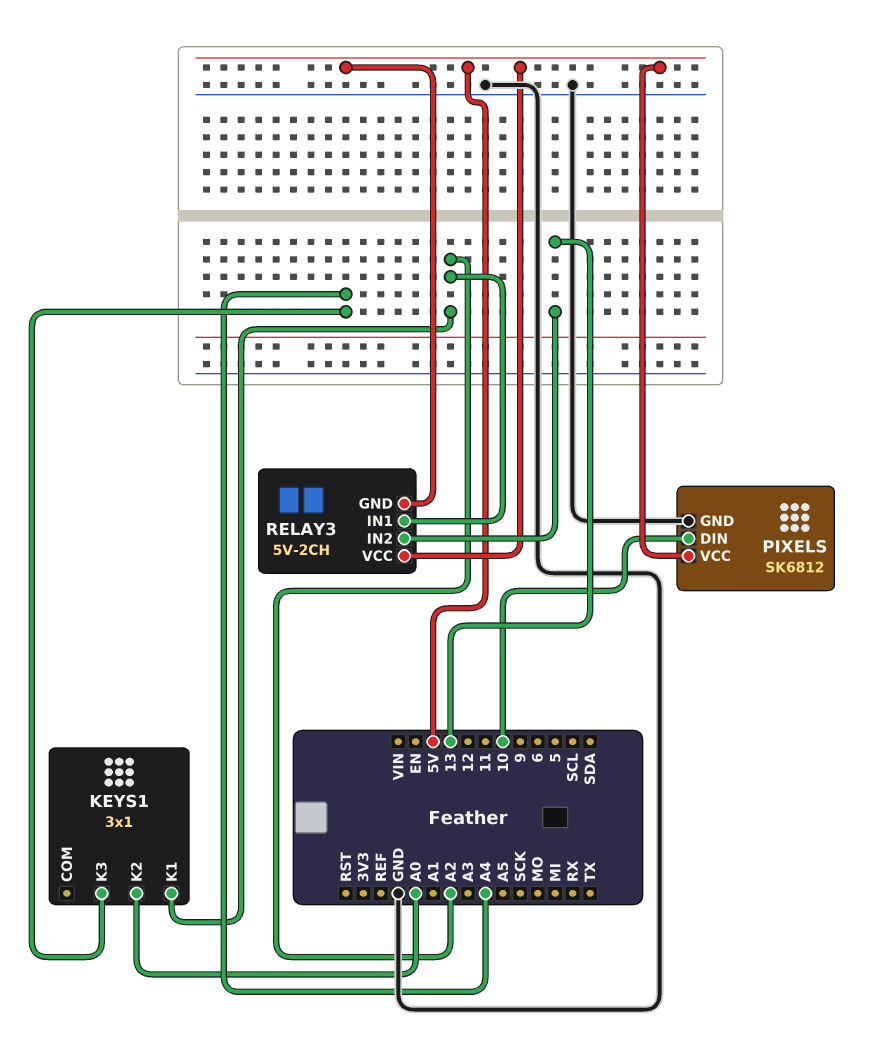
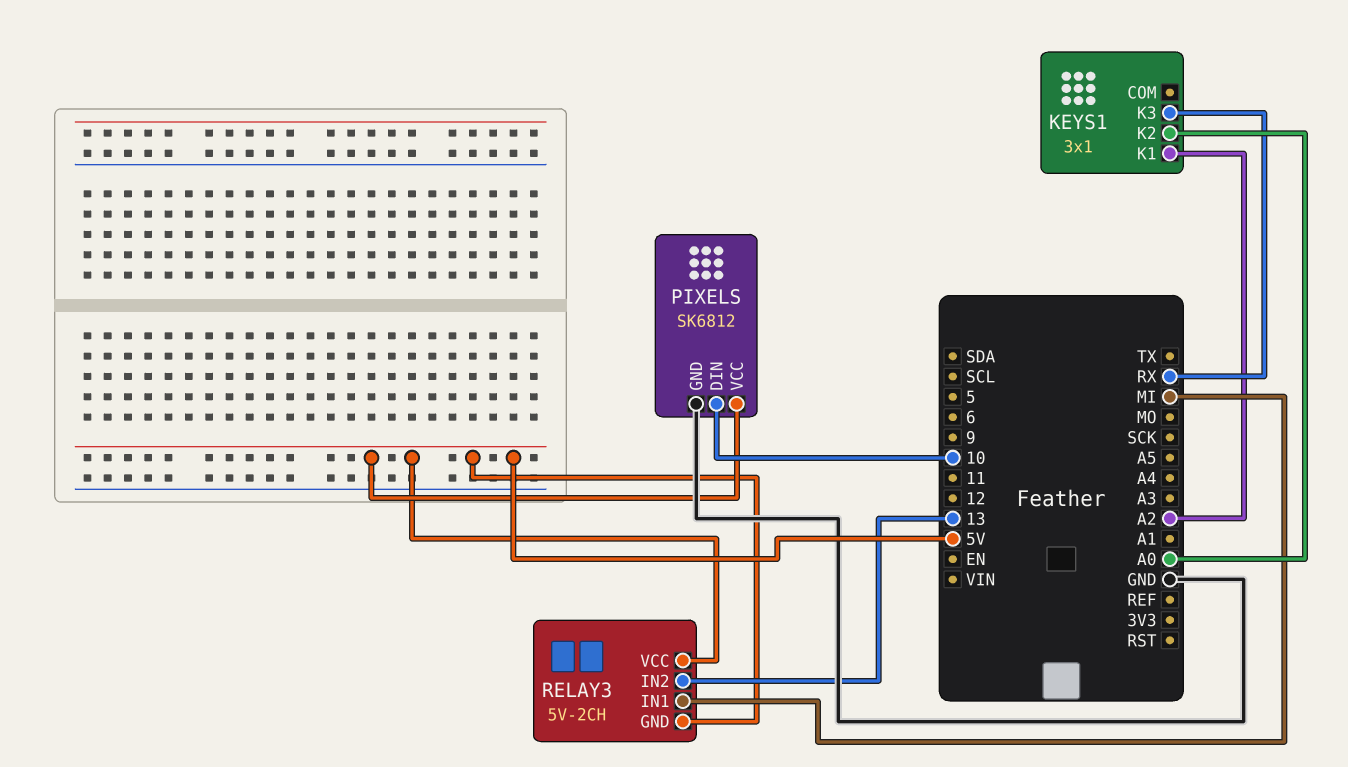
KEYS1 pin K3: A4 -> RX
RELAY3 pin IN1: A2 -> MI

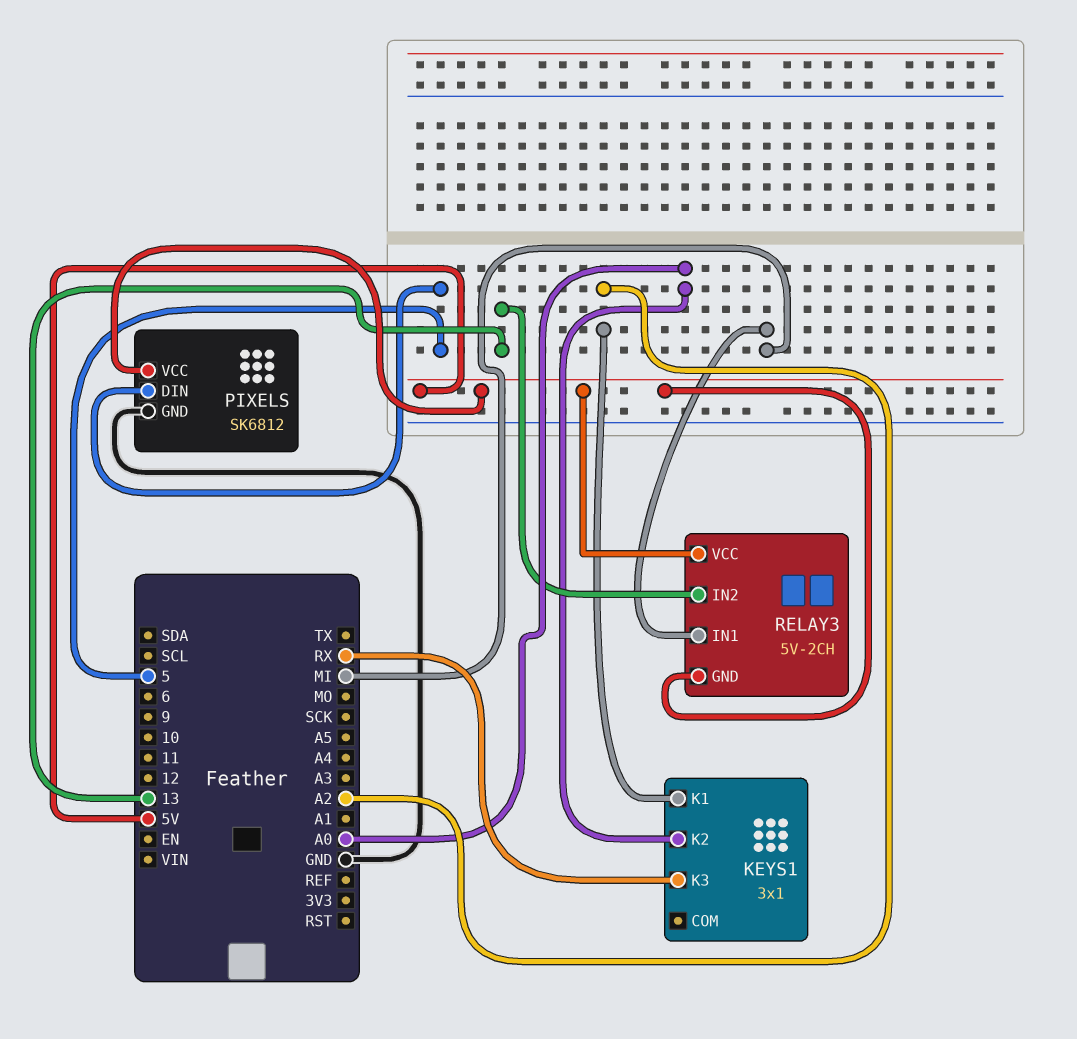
PIXELS pin DIN: 10 -> 5

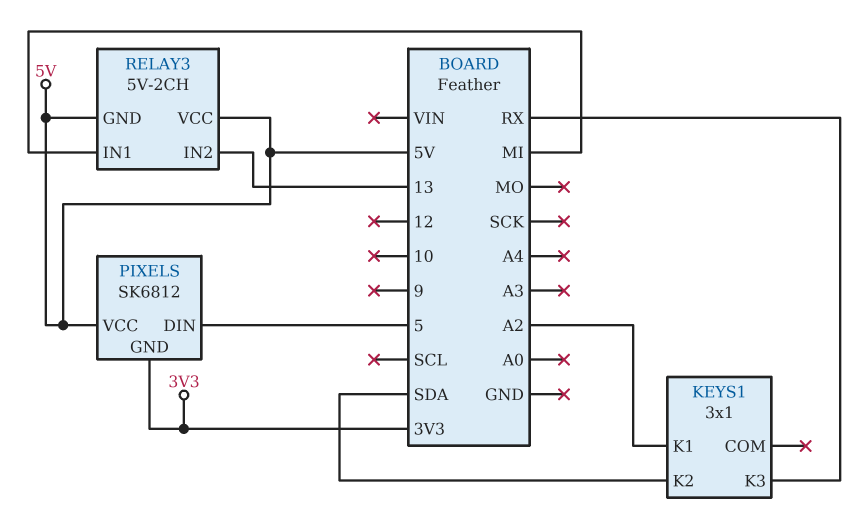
KEYS1 pin K2: A0 -> SDA
PIXELS pin GND: GND -> 3V3

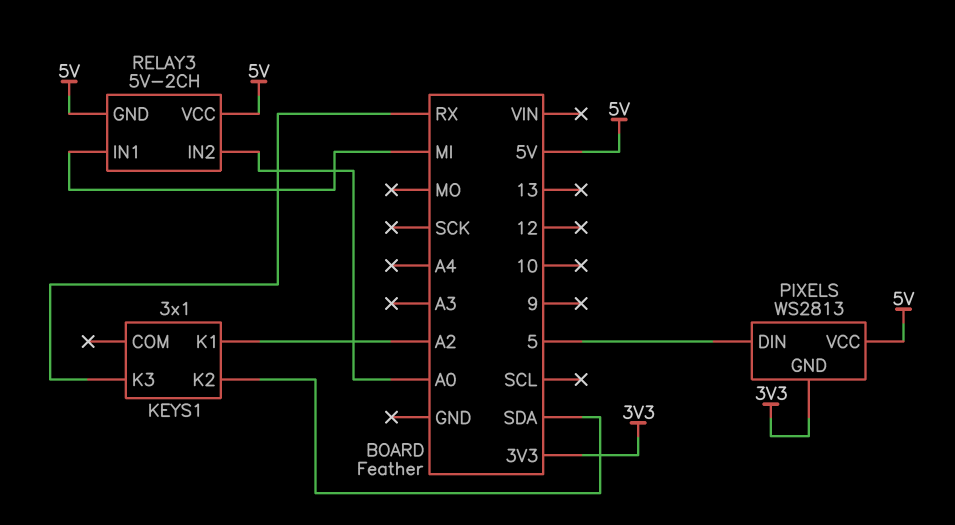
PIXELS: SK6812 -> WS2813
RELAY3 pin IN2: 13 -> A0

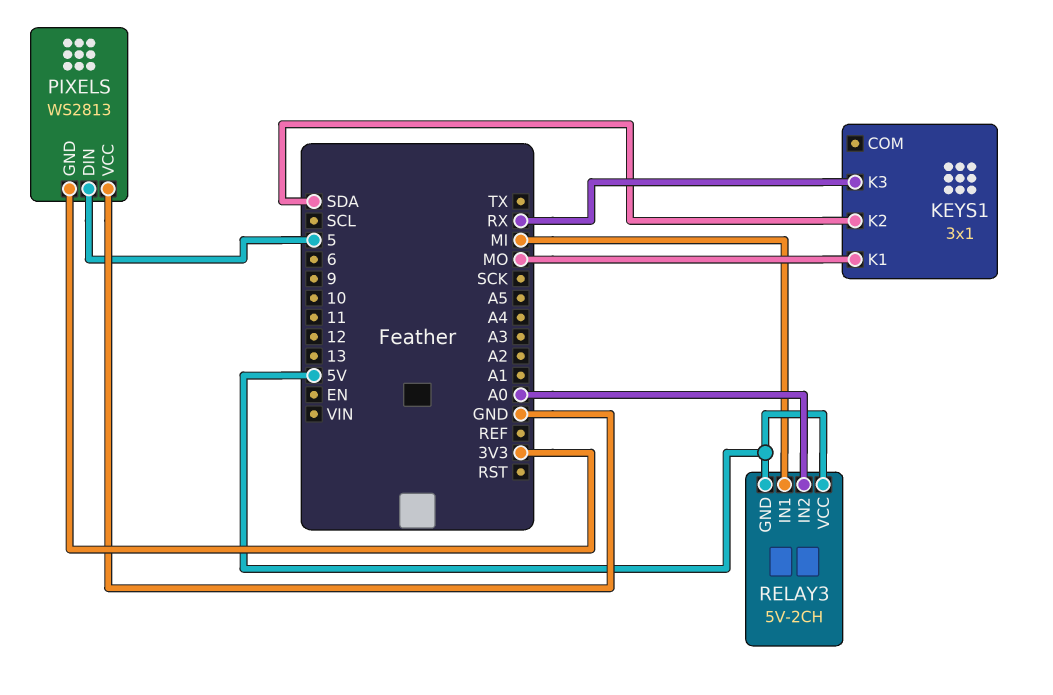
KEYS1 pin K1: A2 -> MO
PIXELS pin VCC: 5V -> GND

